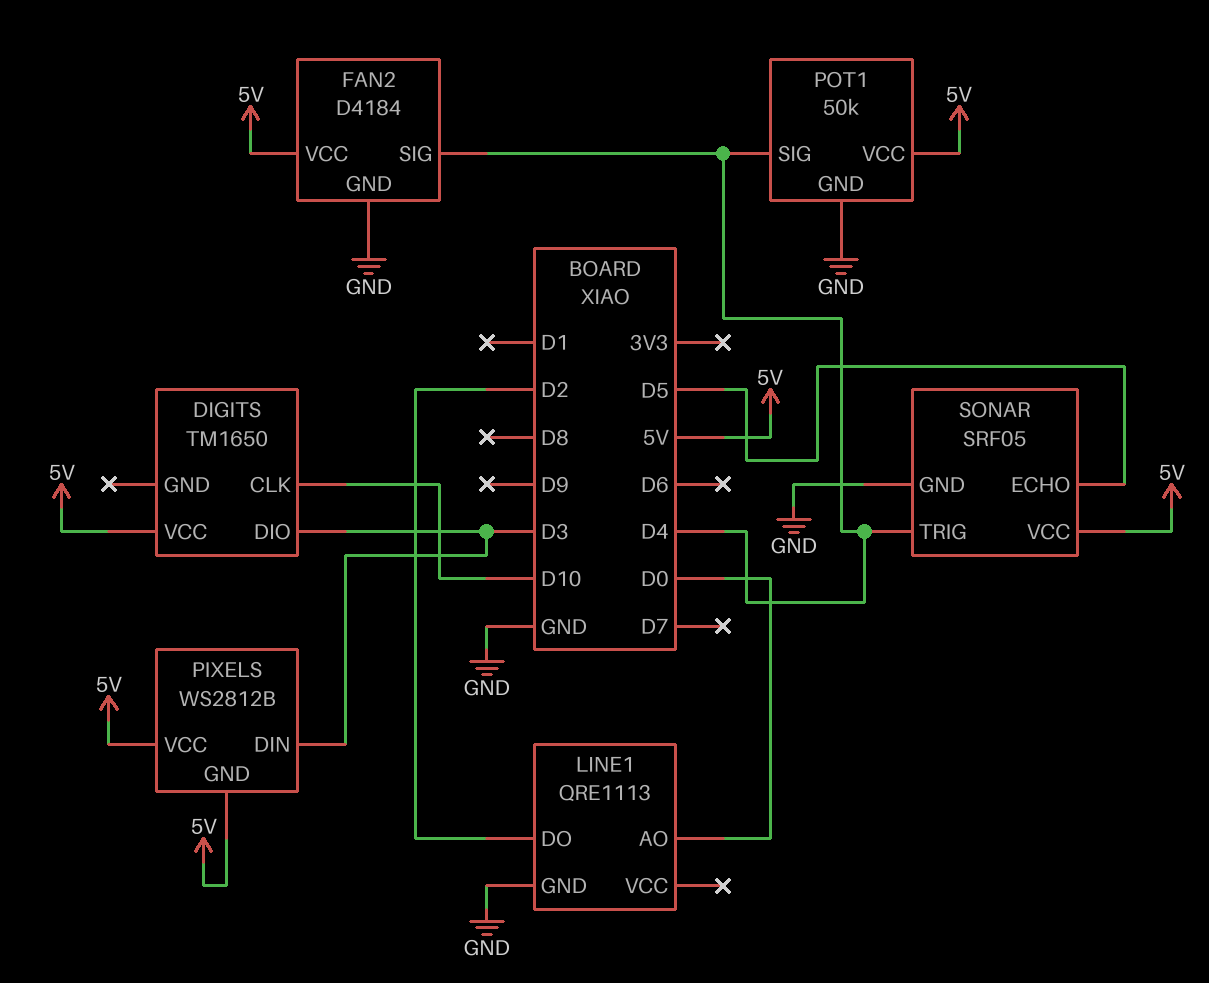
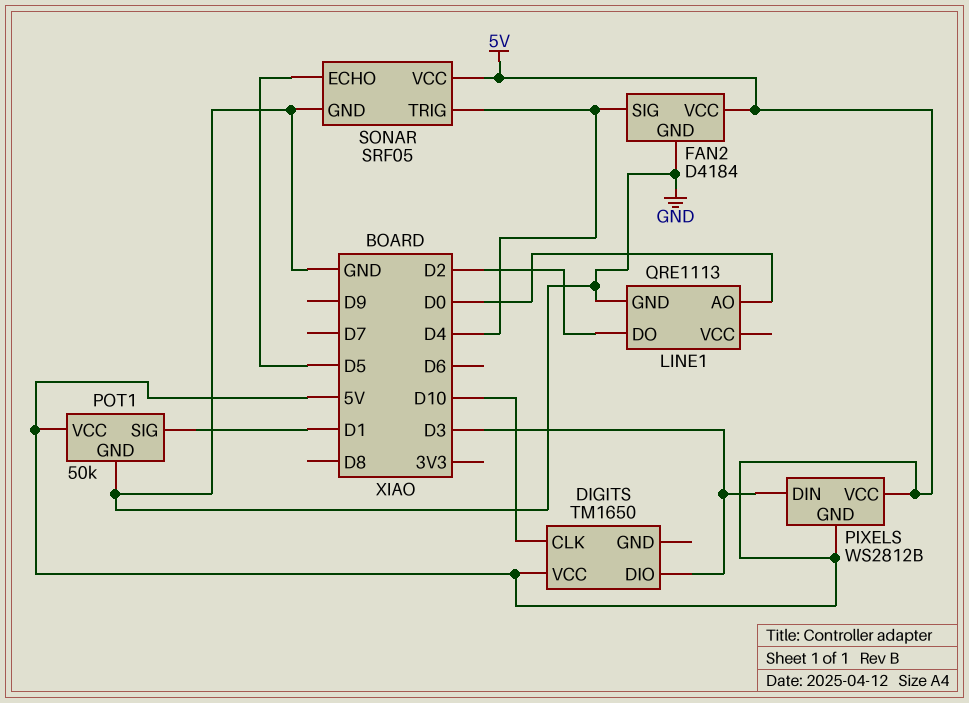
POT1 pin SIG: D4 -> D1

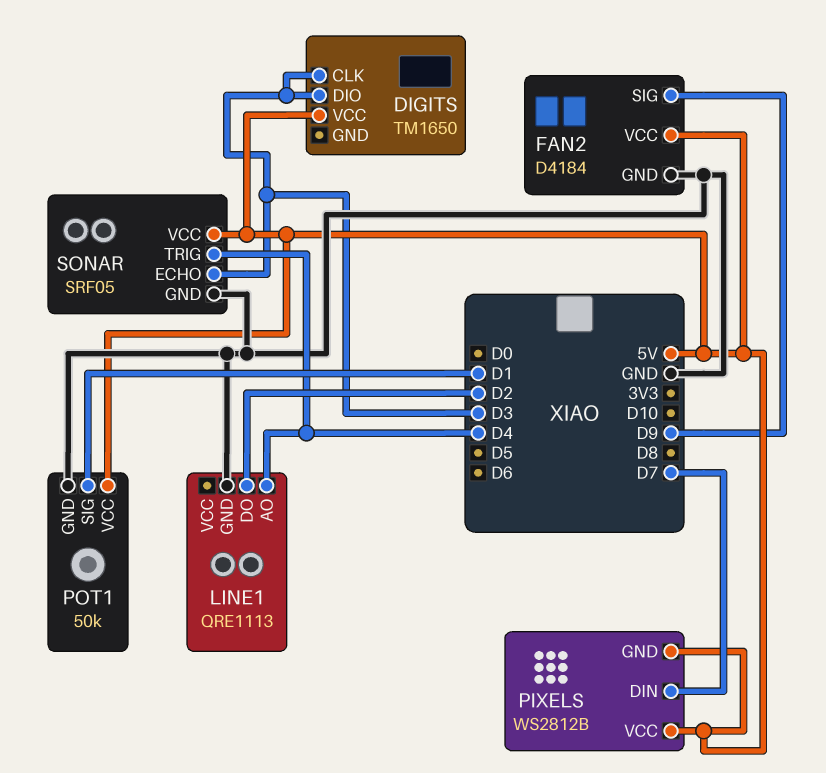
DIGITS pin CLK: D10 -> D3
FAN2 pin SIG: D4 -> D9
LINE1 pin AO: D0 -> D4
PIXELS pin DIN: D3 -> D7
SONAR pin ECHO: D5 -> D3

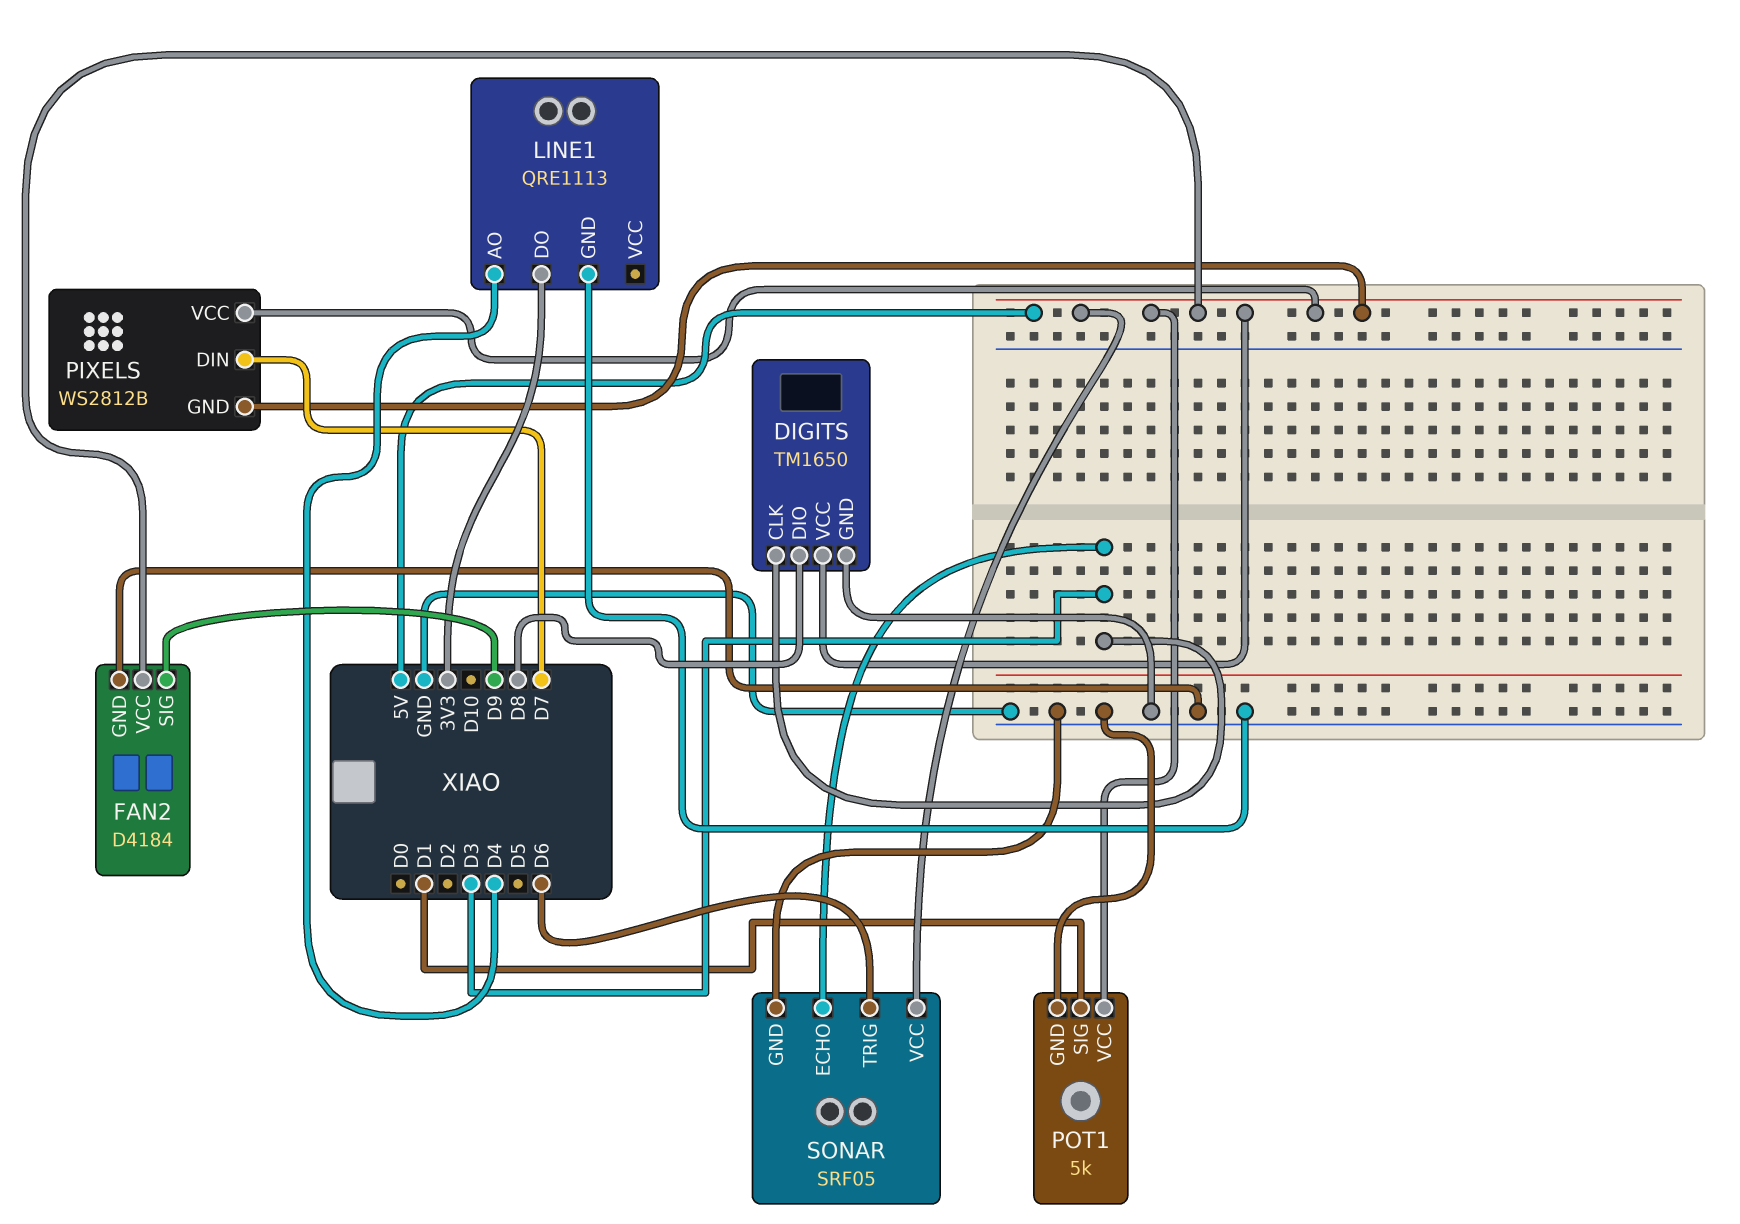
DIGITS pin DIO: D3 -> D8
DIGITS pin GND: none -> GND
LINE1 pin DO: D2 -> 3V3
POT1: 50k -> 5k
SONAR pin TRIG: D4 -> D6

